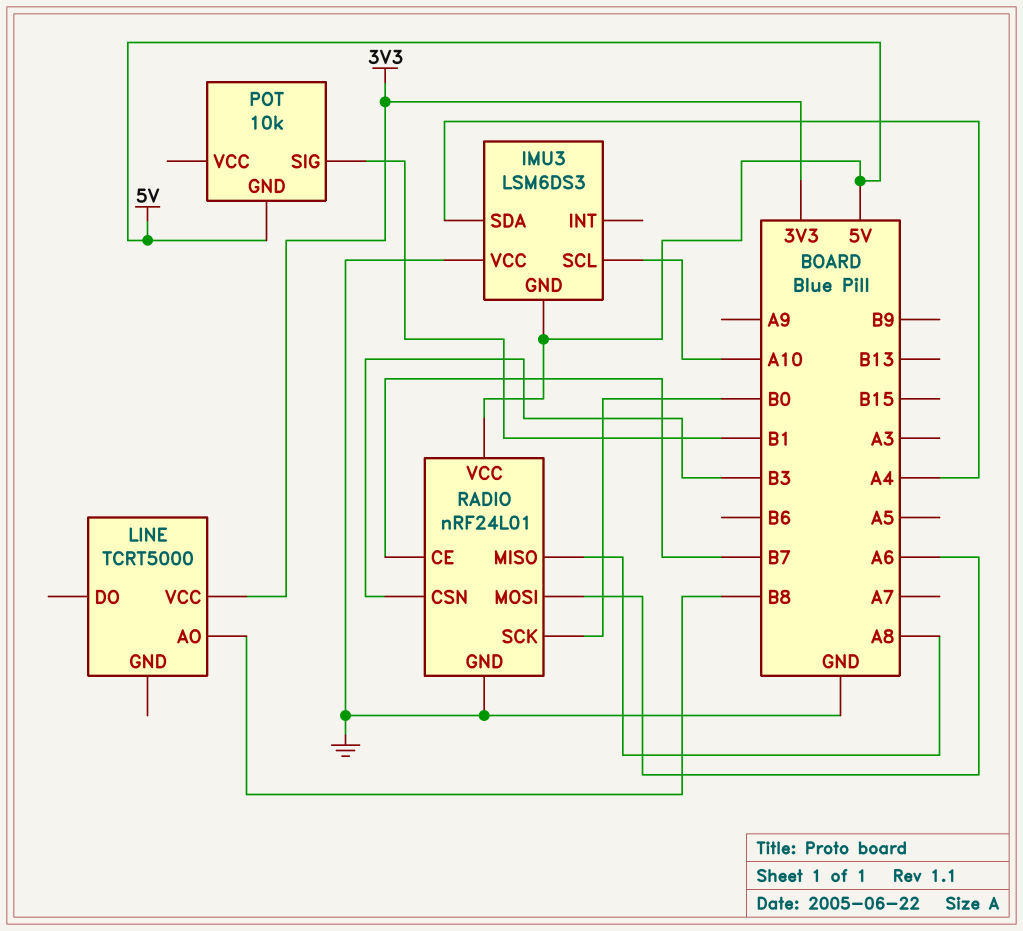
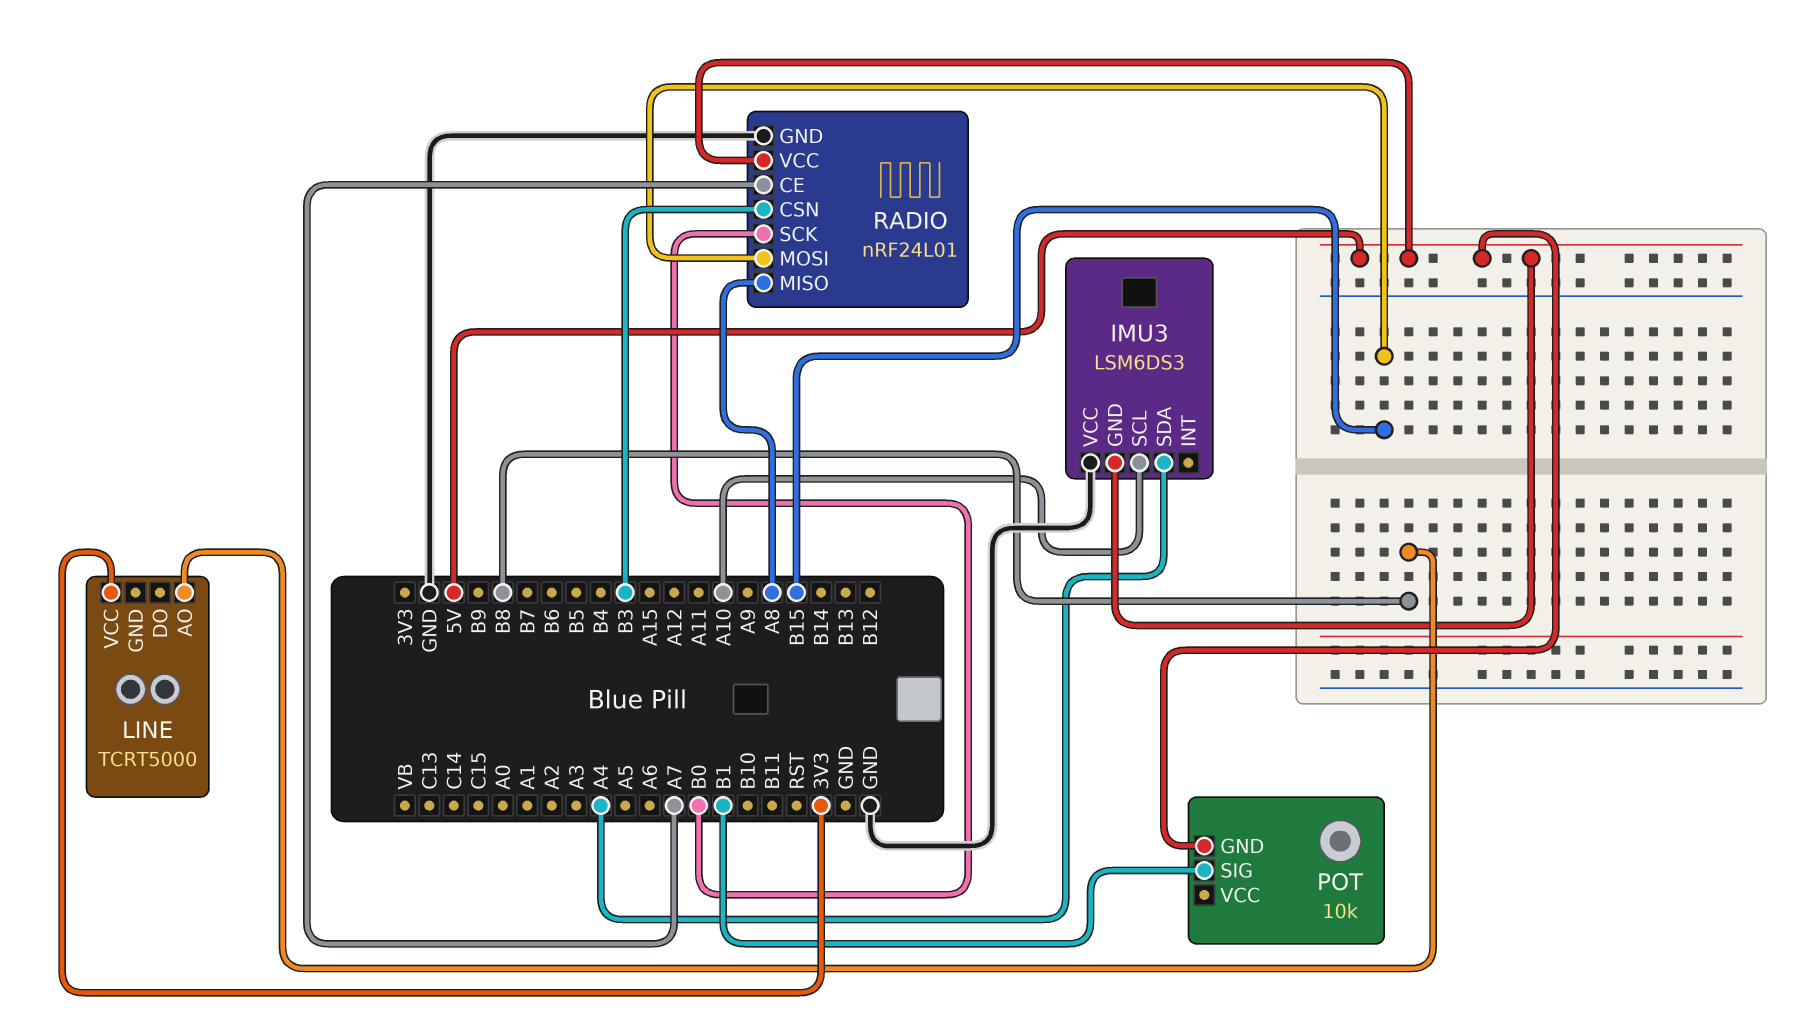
RADIO pin CE: B7 -> A7
RADIO pin MOSI: A6 -> B15

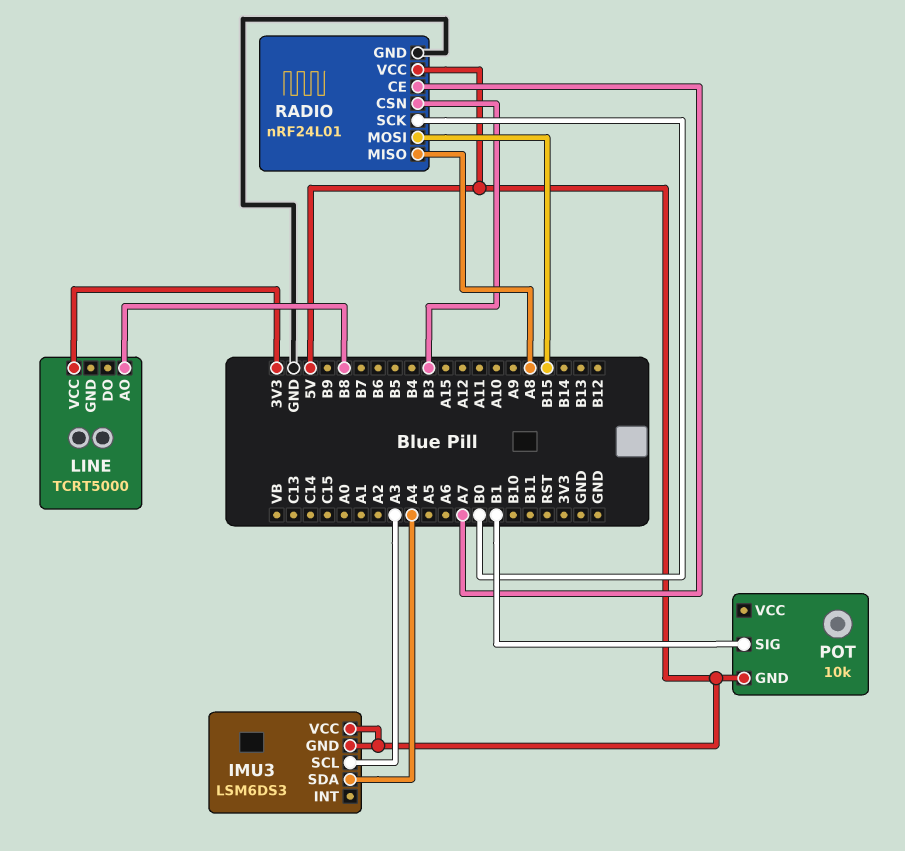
IMU3 pin SCL: A10 -> A3
IMU3 pin VCC: GND -> 5V

